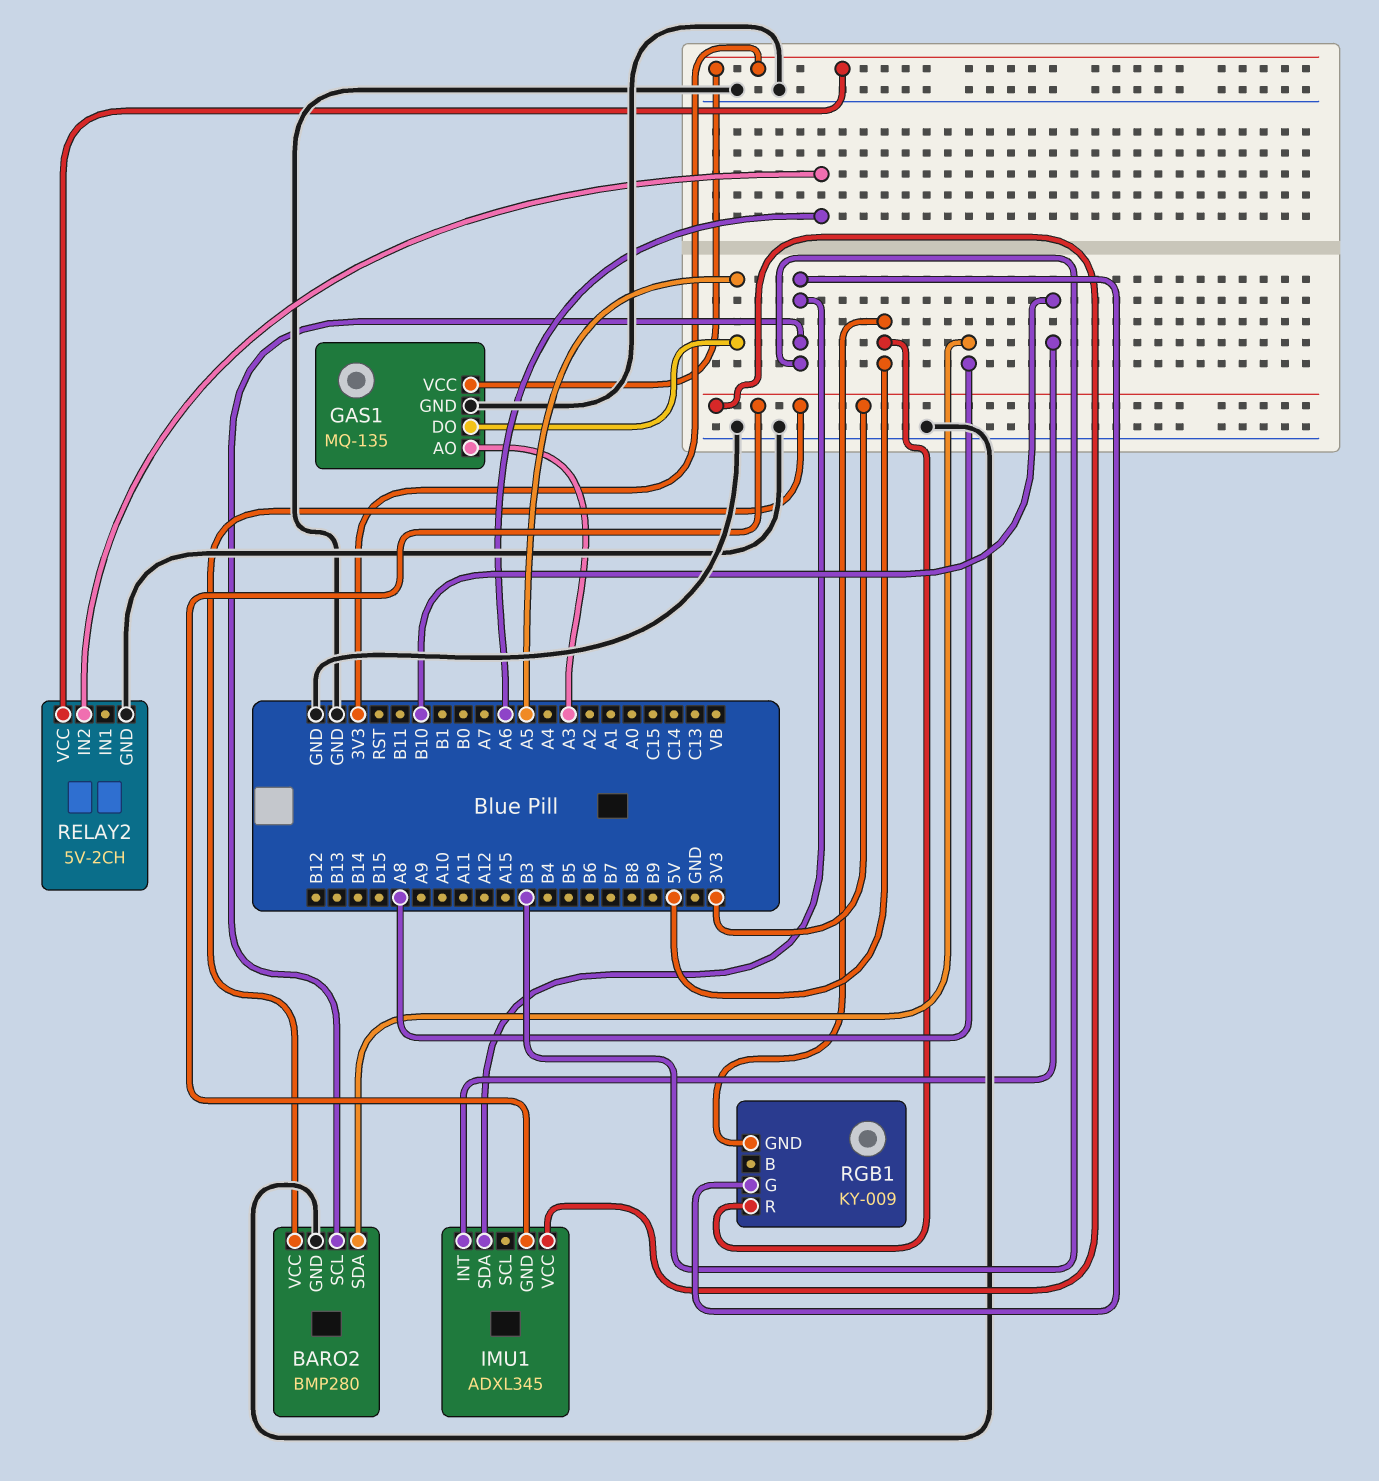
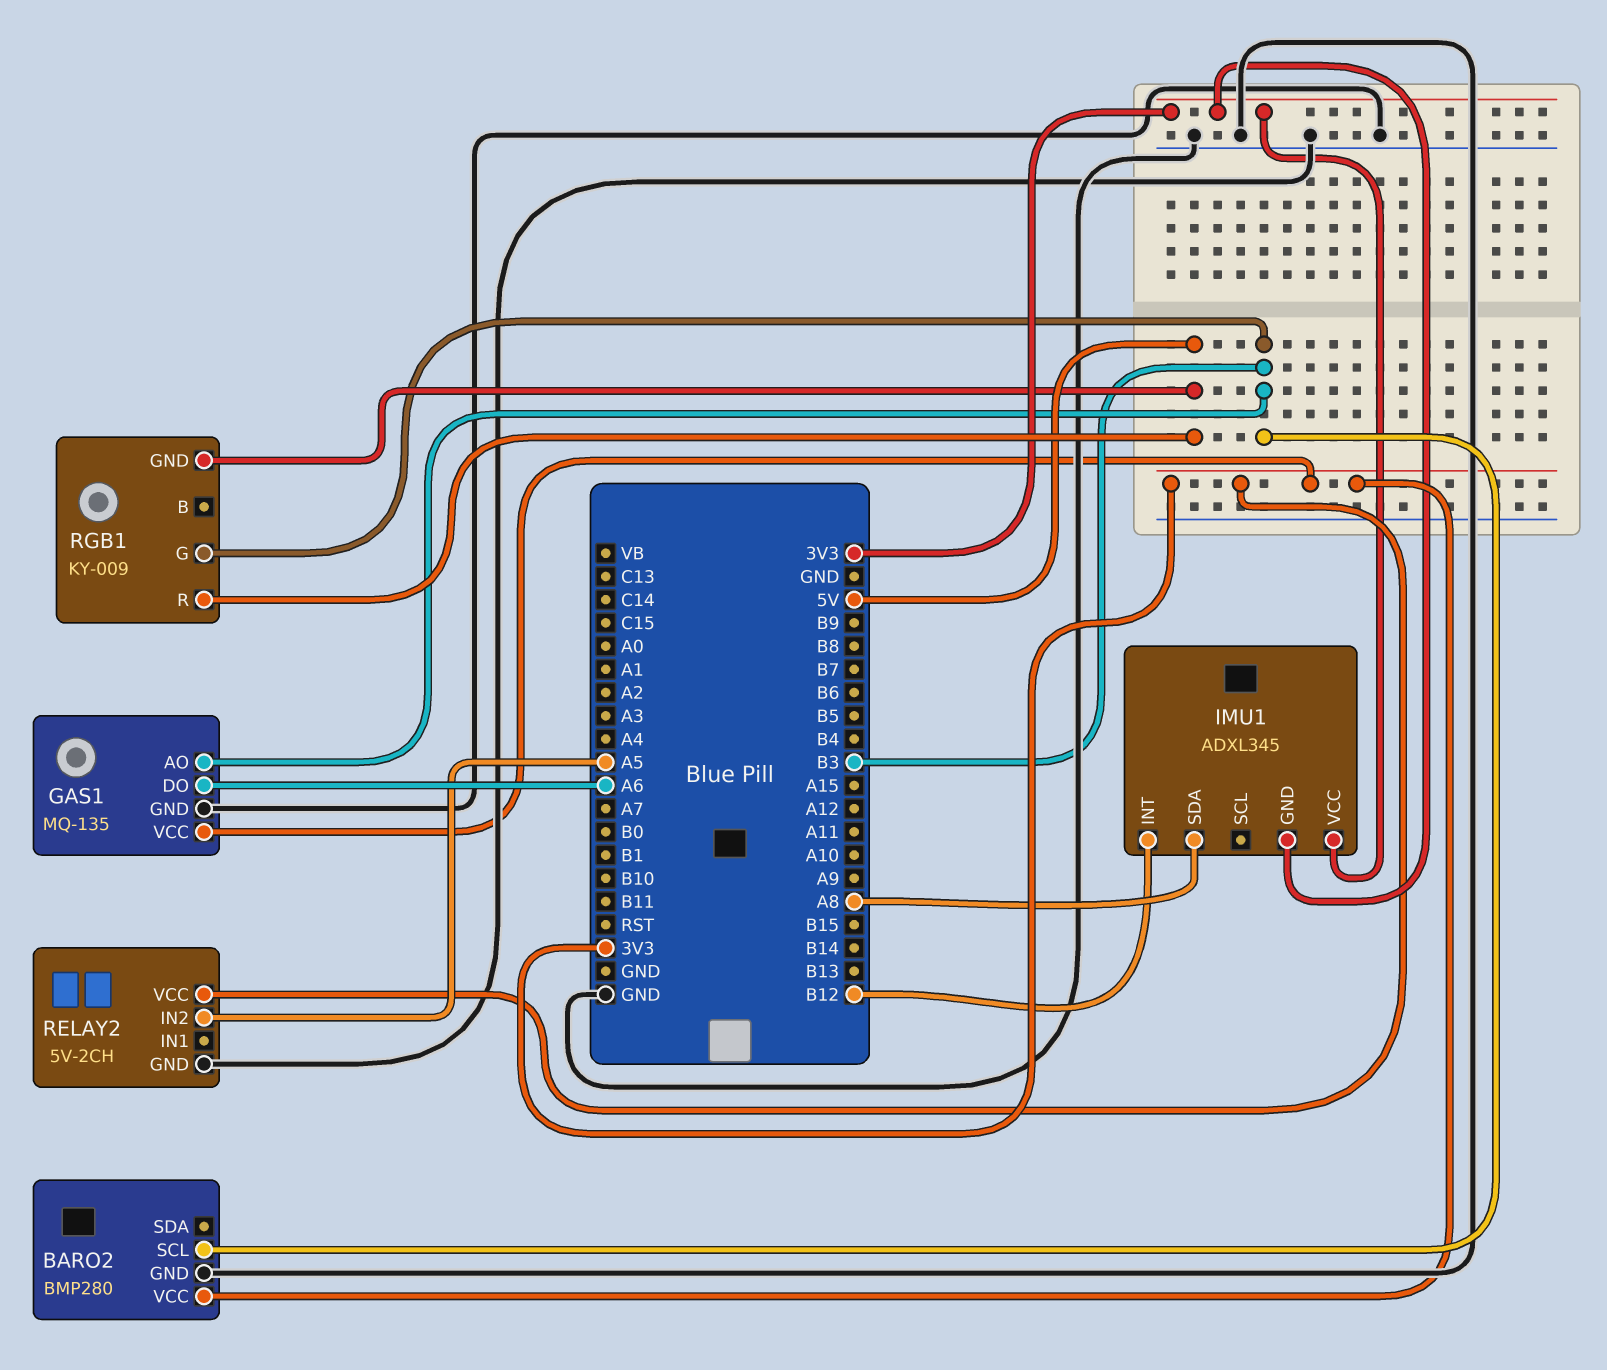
BARO2 pin SDA: A8 -> none
GAS1 pin AO: A3 -> B3
GAS1 pin DO: A5 -> A6
IMU1 pin INT: B10 -> B12
IMU1 pin SDA: B3 -> A8
RELAY2 pin IN2: A6 -> A5

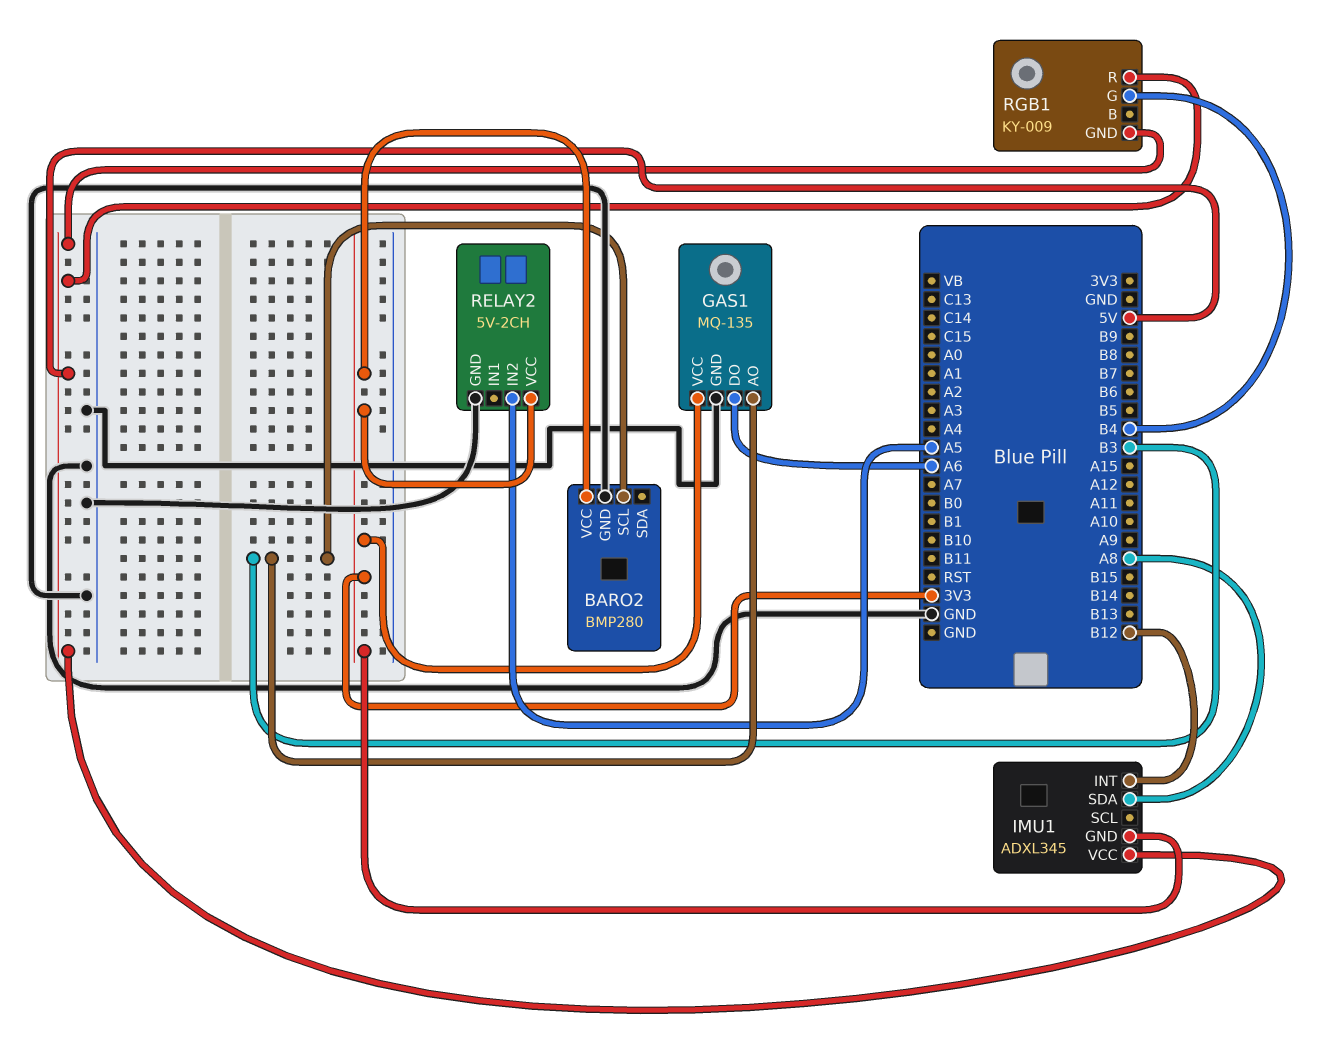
IMU1 pin VCC: 3V3 -> 5V
RGB1 pin G: B3 -> B4

